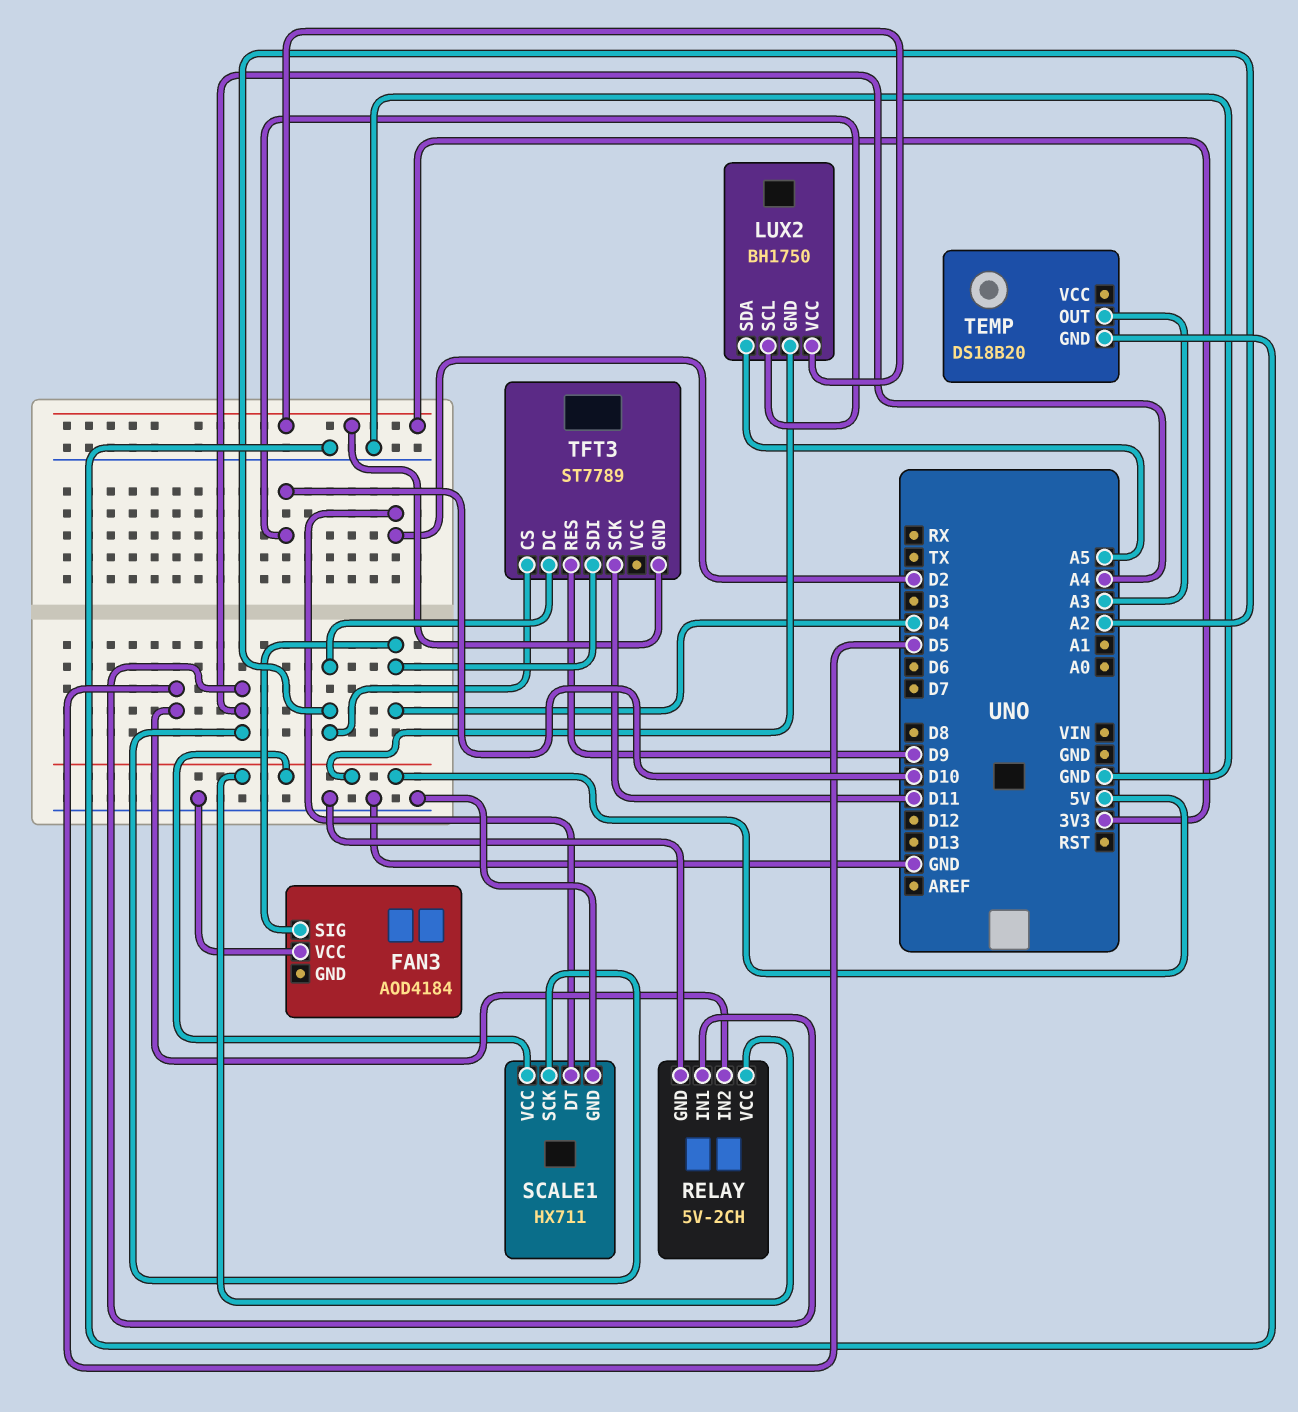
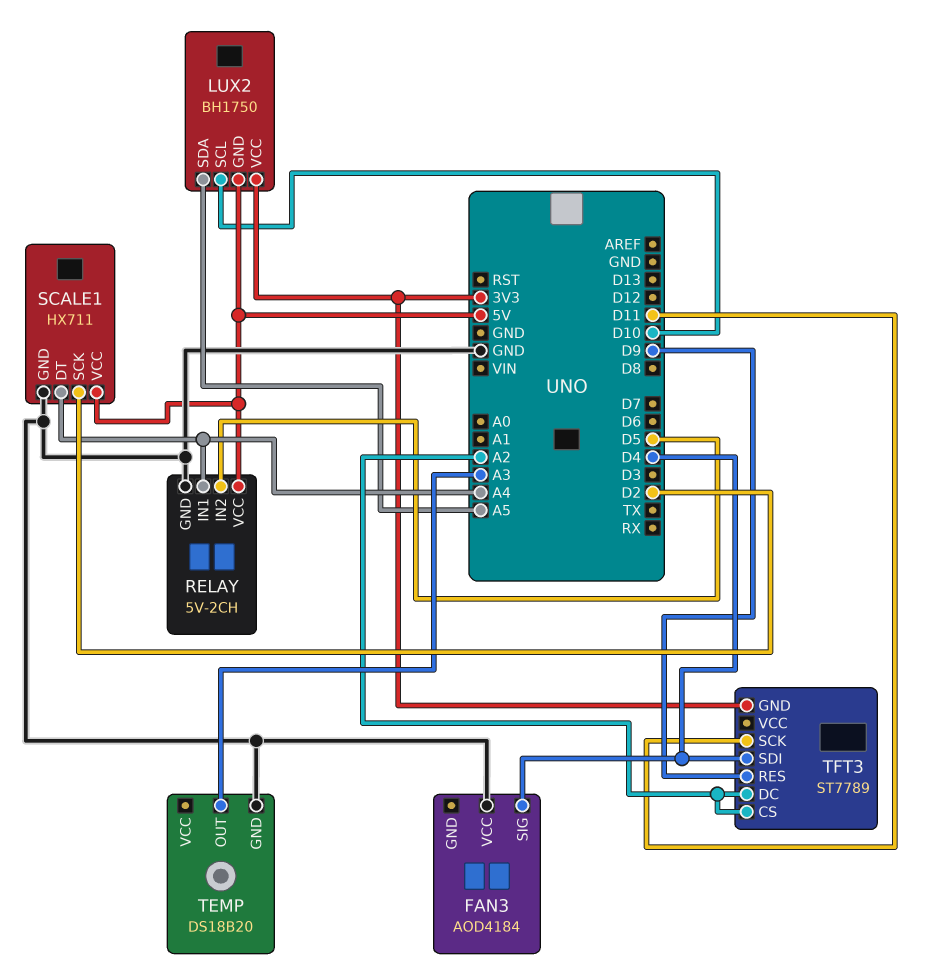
SCALE1 pin DT: D2 -> A4
SCALE1 pin SCK: A4 -> D2

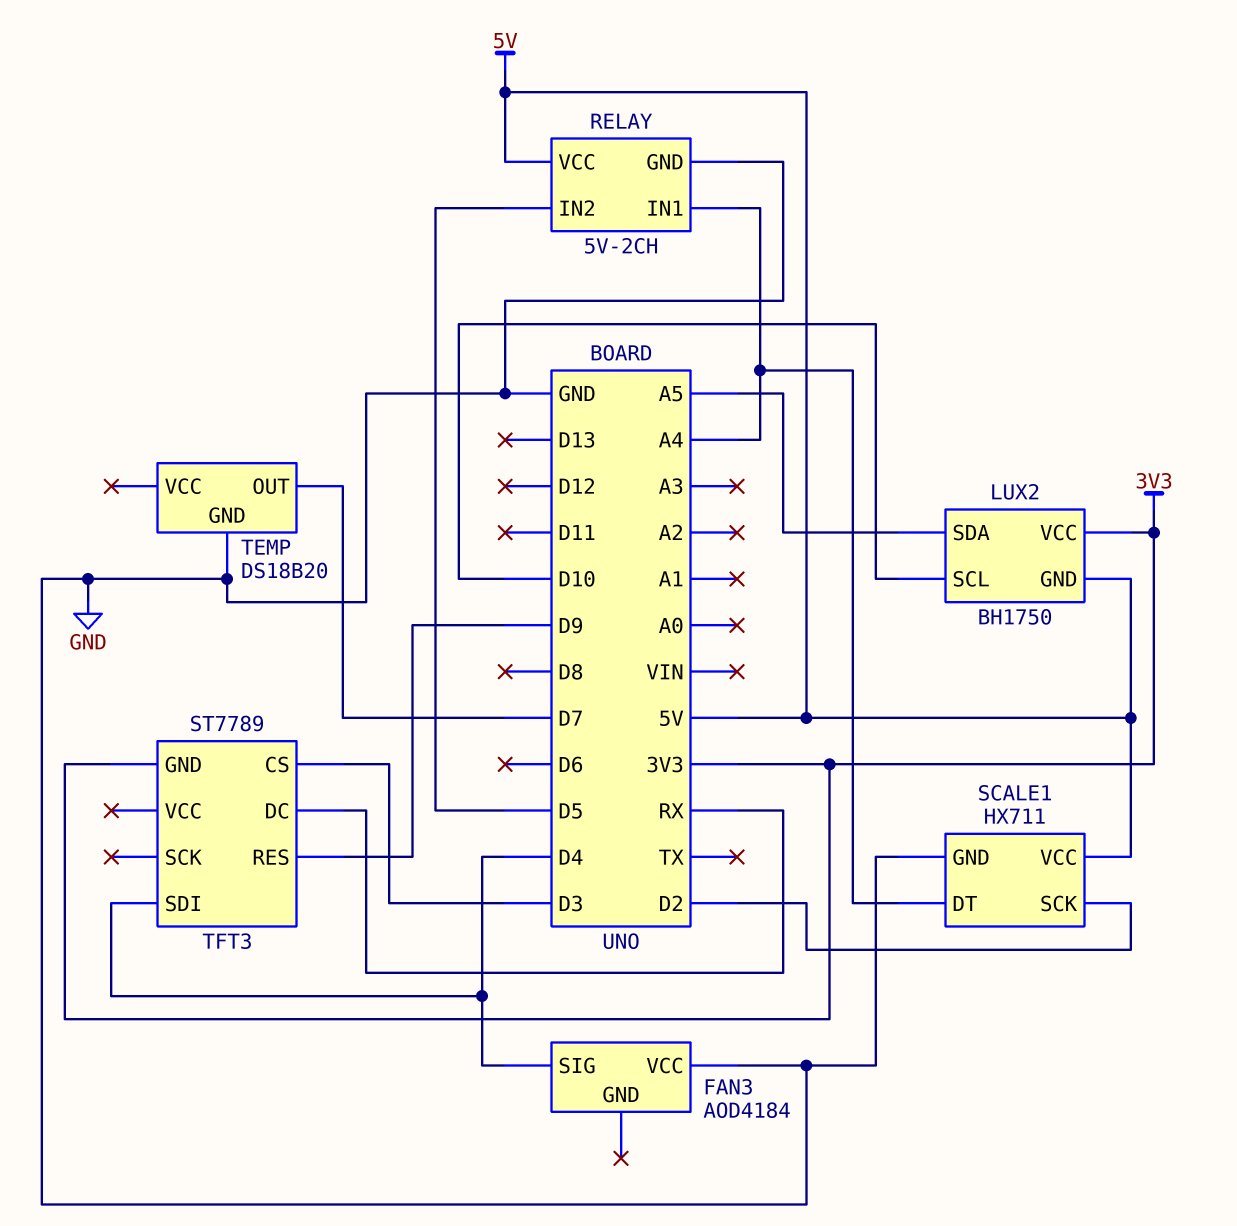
TEMP pin OUT: A3 -> D7
TFT3 pin CS: A2 -> D3
TFT3 pin DC: A2 -> RX
TFT3 pin SCK: D11 -> none

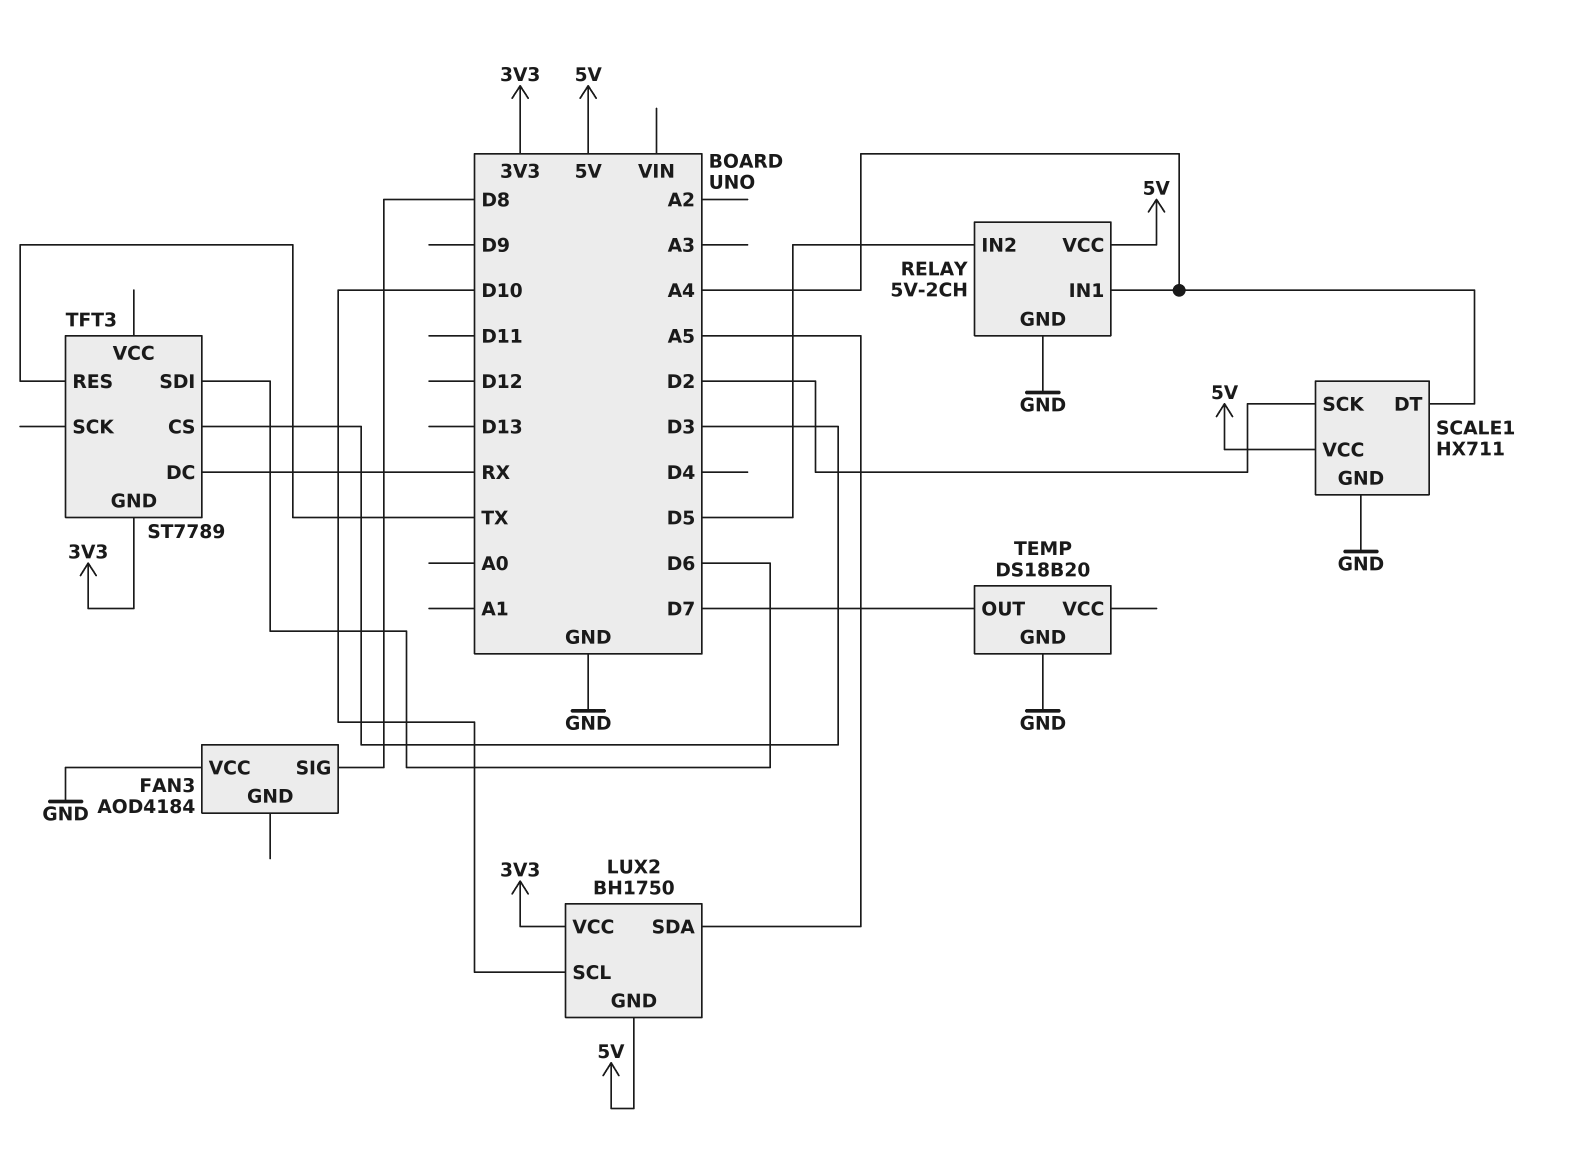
FAN3 pin SIG: D4 -> D8
TFT3 pin RES: D9 -> TX
TFT3 pin SDI: D4 -> D6

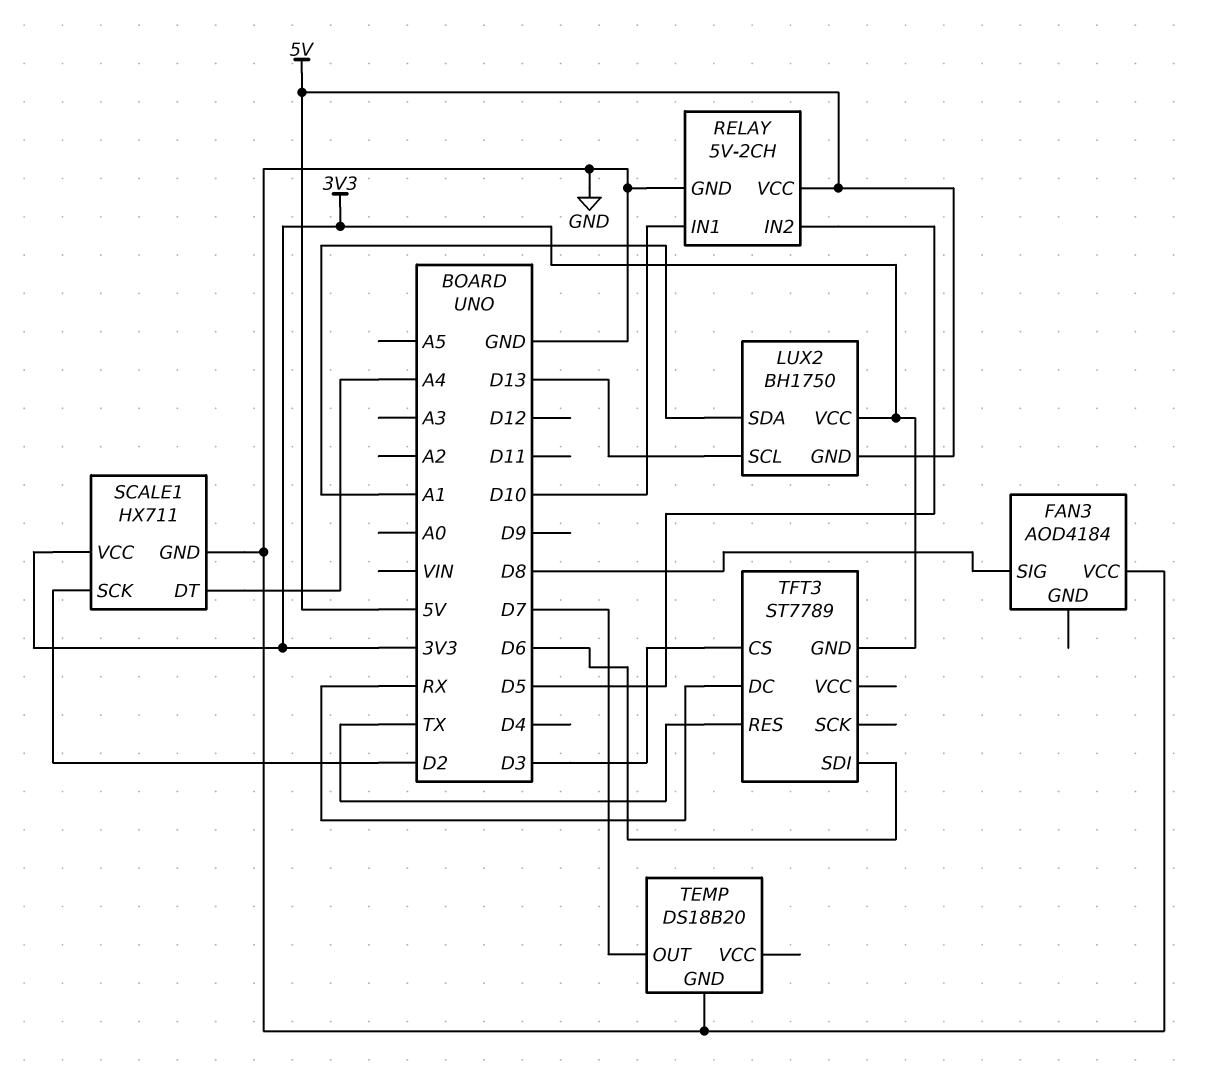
LUX2 pin SCL: D10 -> D13
LUX2 pin SDA: A5 -> A1
RELAY pin IN1: A4 -> D10
SCALE1 pin VCC: 5V -> 3V3

